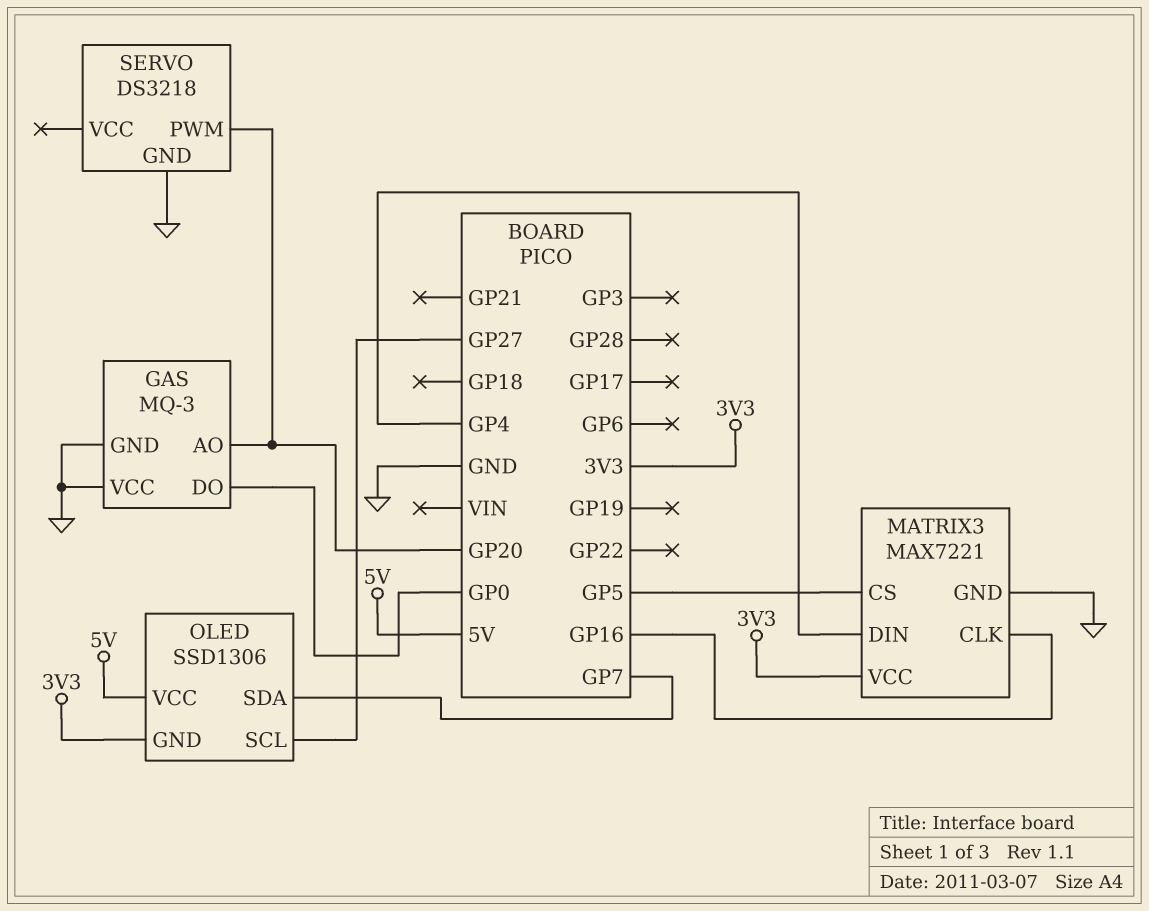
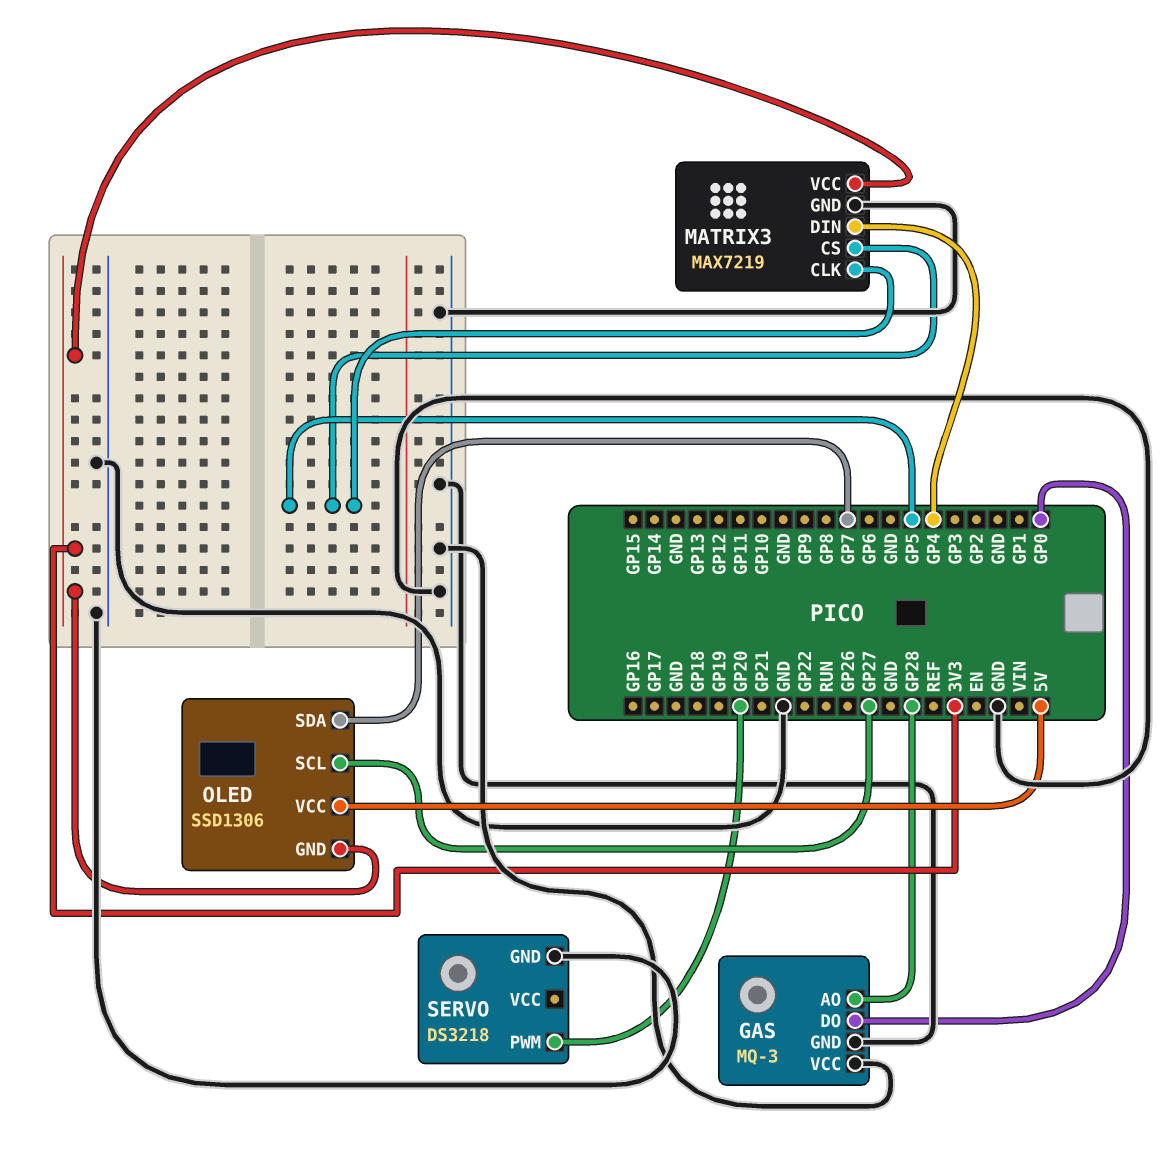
GAS pin AO: GP20 -> GP28
MATRIX3: MAX7221 -> MAX7219
MATRIX3 pin CLK: GP16 -> GP5

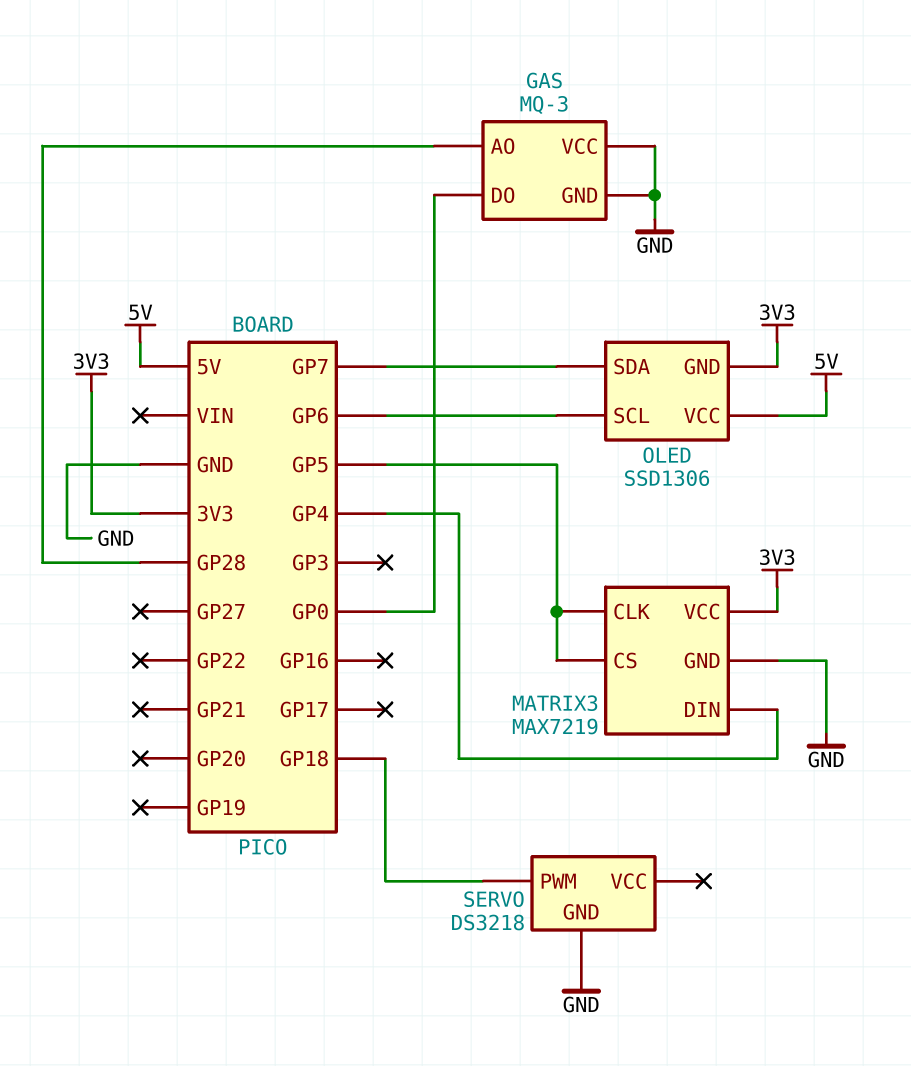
OLED pin SCL: GP27 -> GP6
SERVO pin PWM: GP20 -> GP18

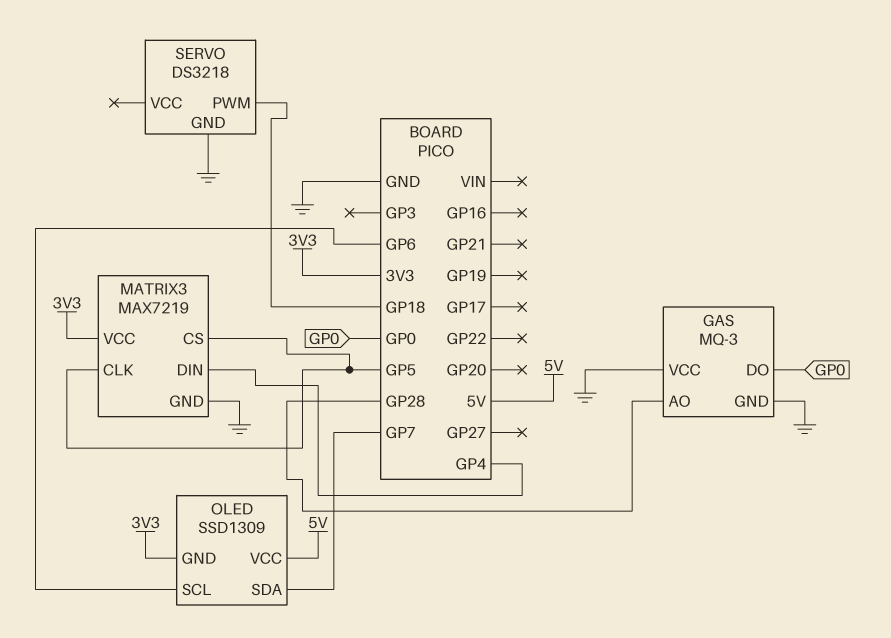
OLED: SSD1306 -> SSD1309

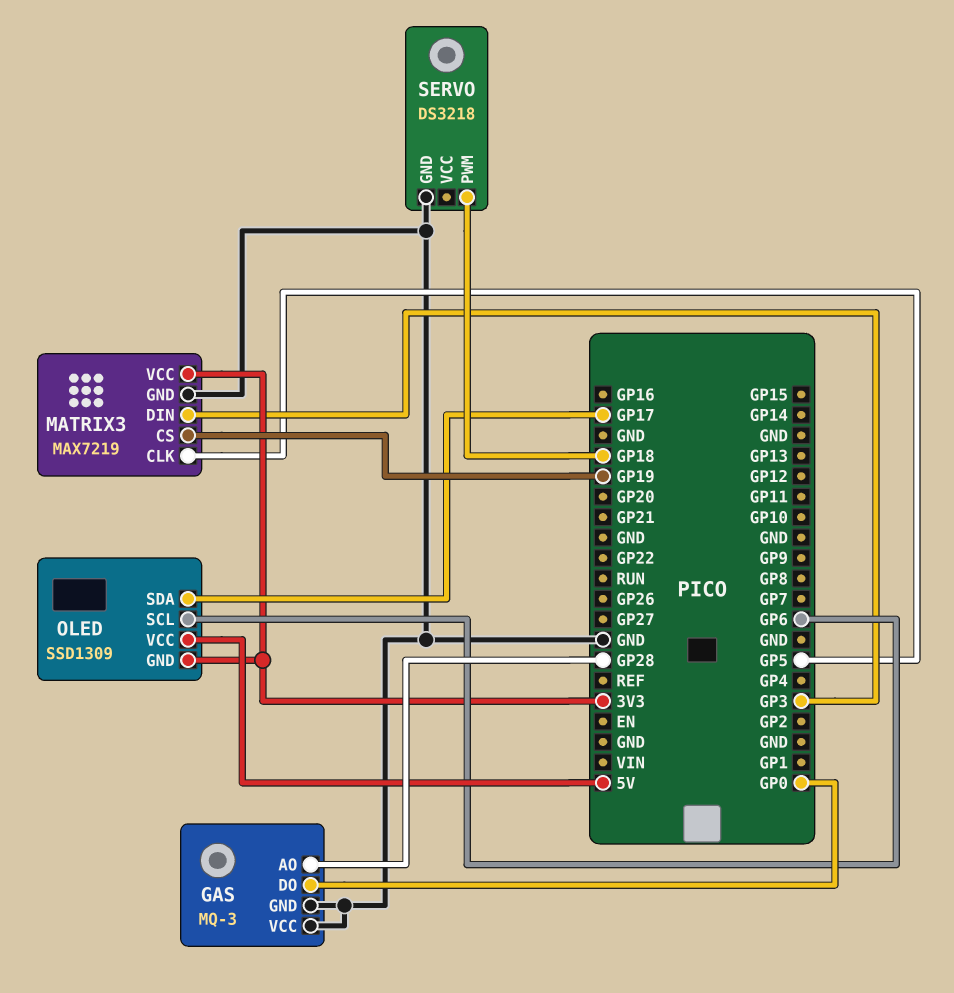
MATRIX3 pin CS: GP5 -> GP19
MATRIX3 pin DIN: GP4 -> GP3
OLED pin SDA: GP7 -> GP17

